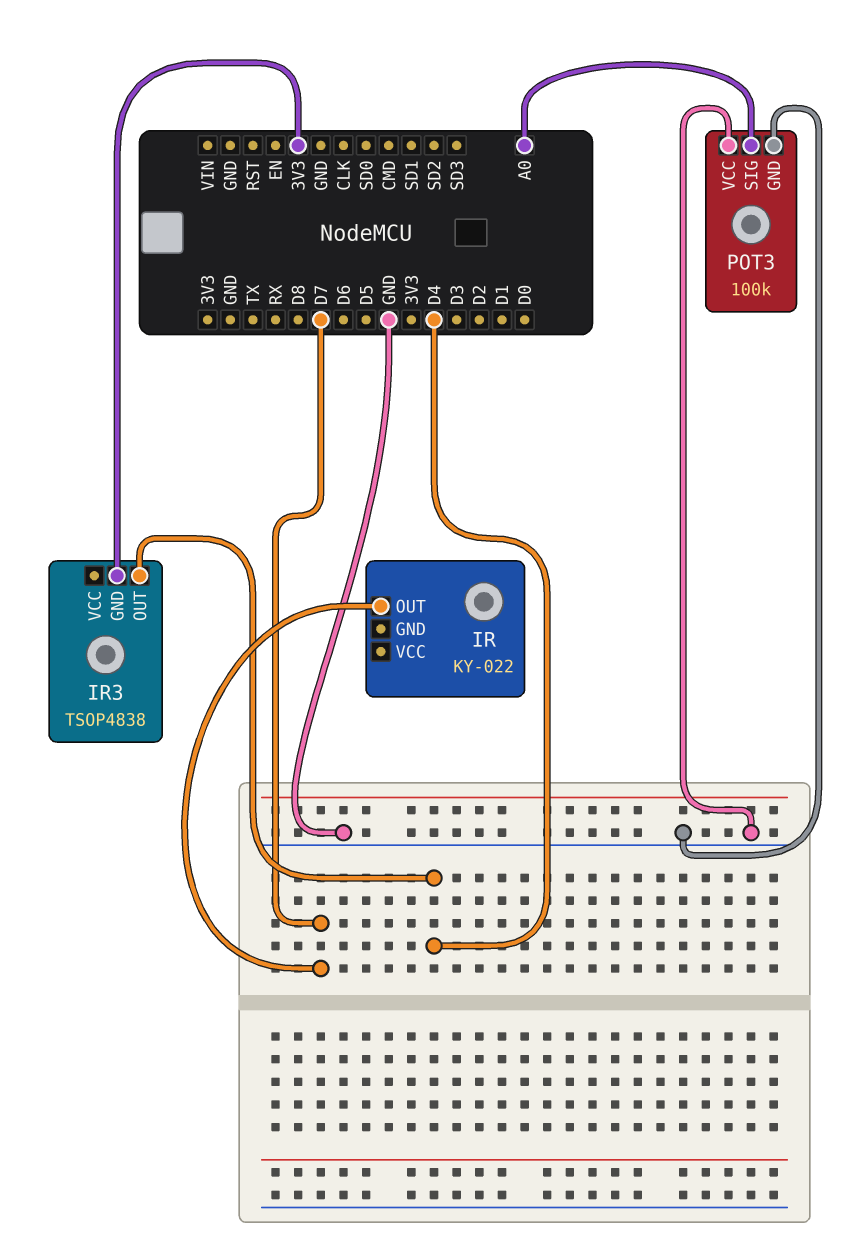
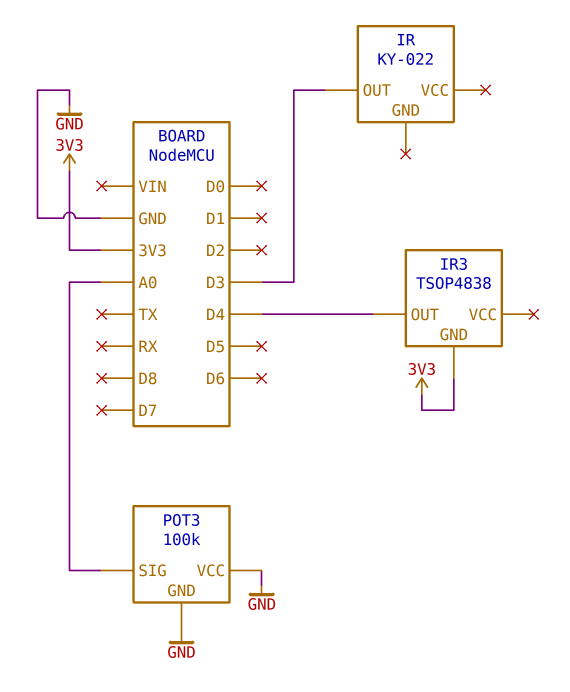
IR pin OUT: D7 -> D3

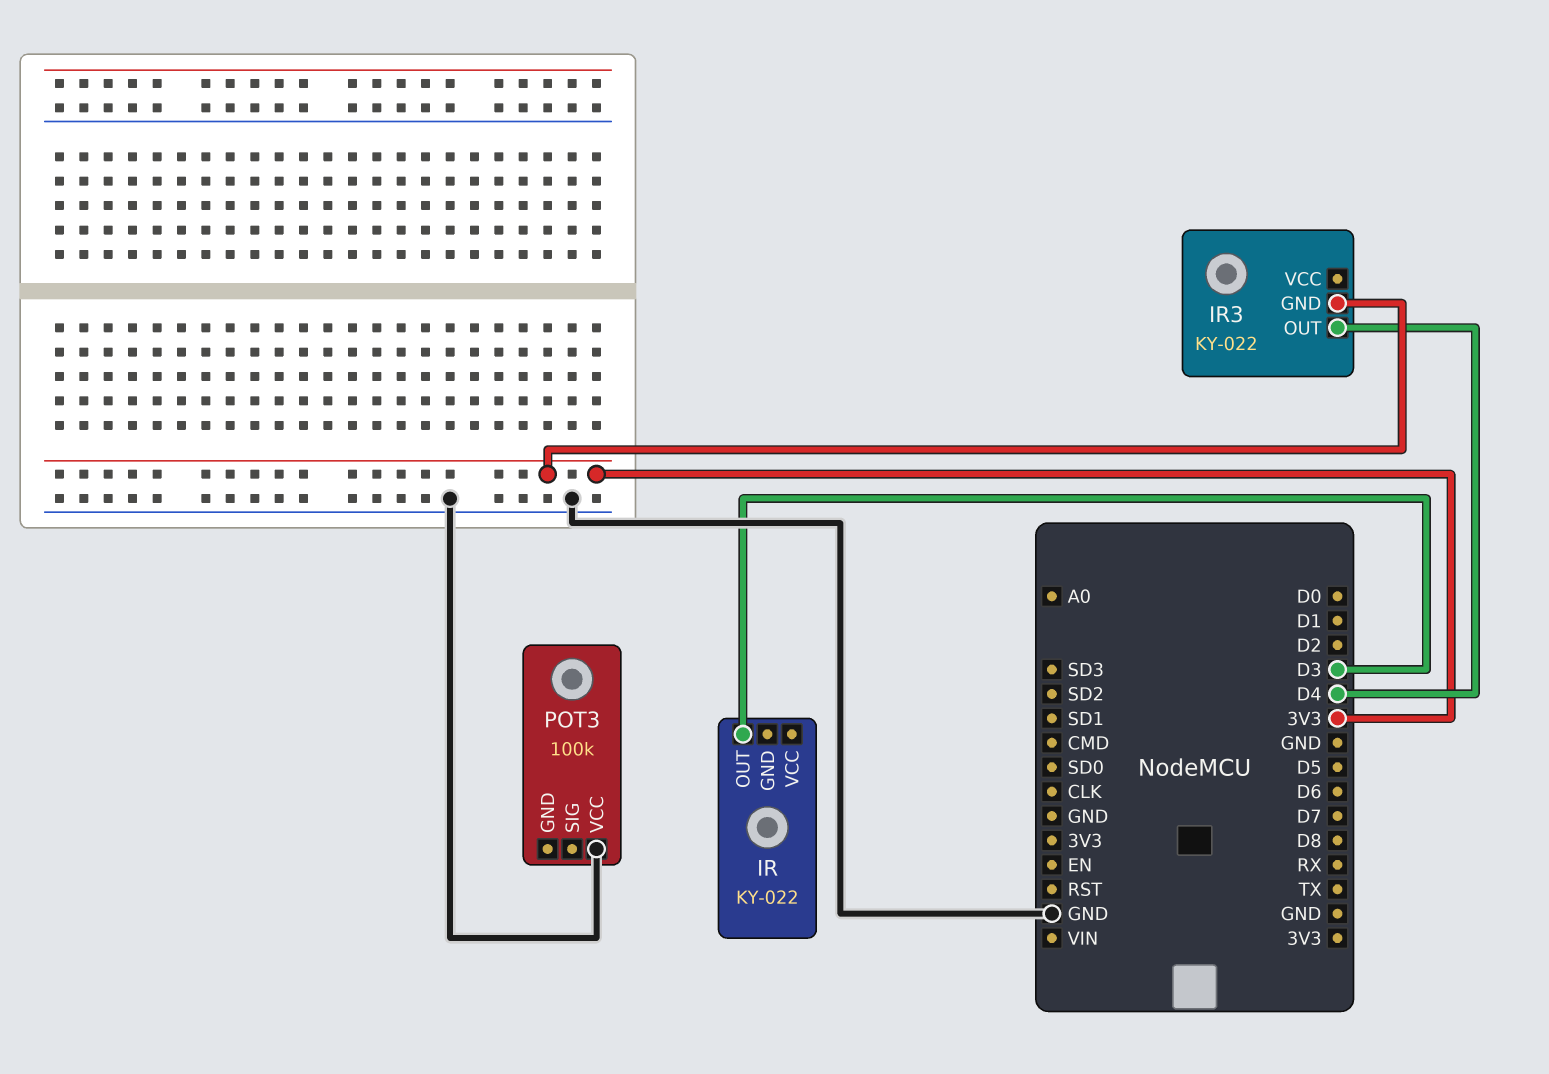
IR3: TSOP4838 -> KY-022
POT3 pin GND: GND -> none
POT3 pin SIG: A0 -> none

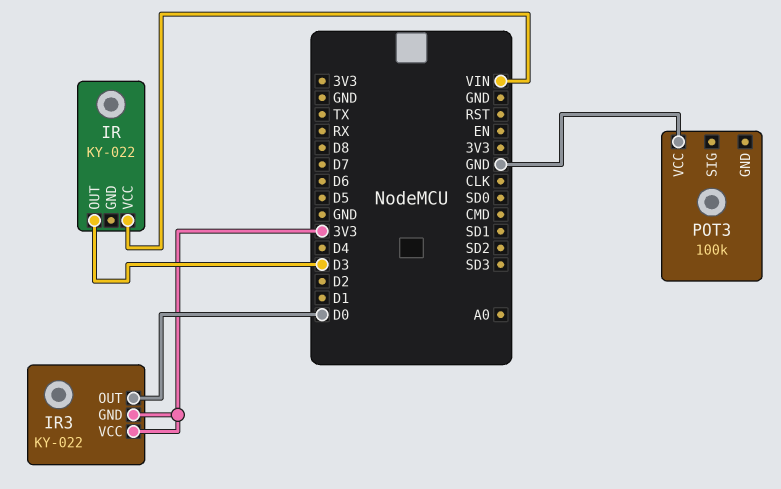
IR pin VCC: none -> VIN
IR3 pin OUT: D4 -> D0
IR3 pin VCC: none -> 3V3

